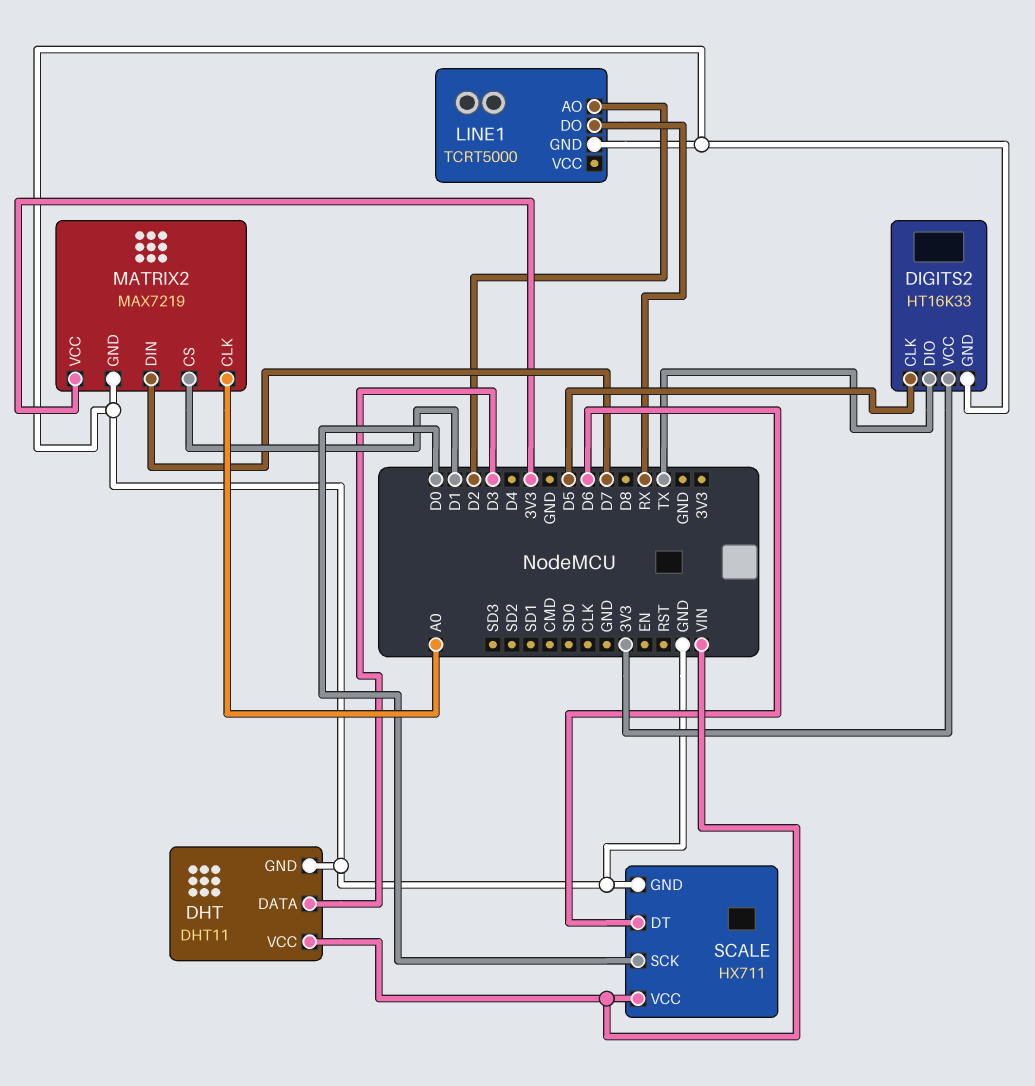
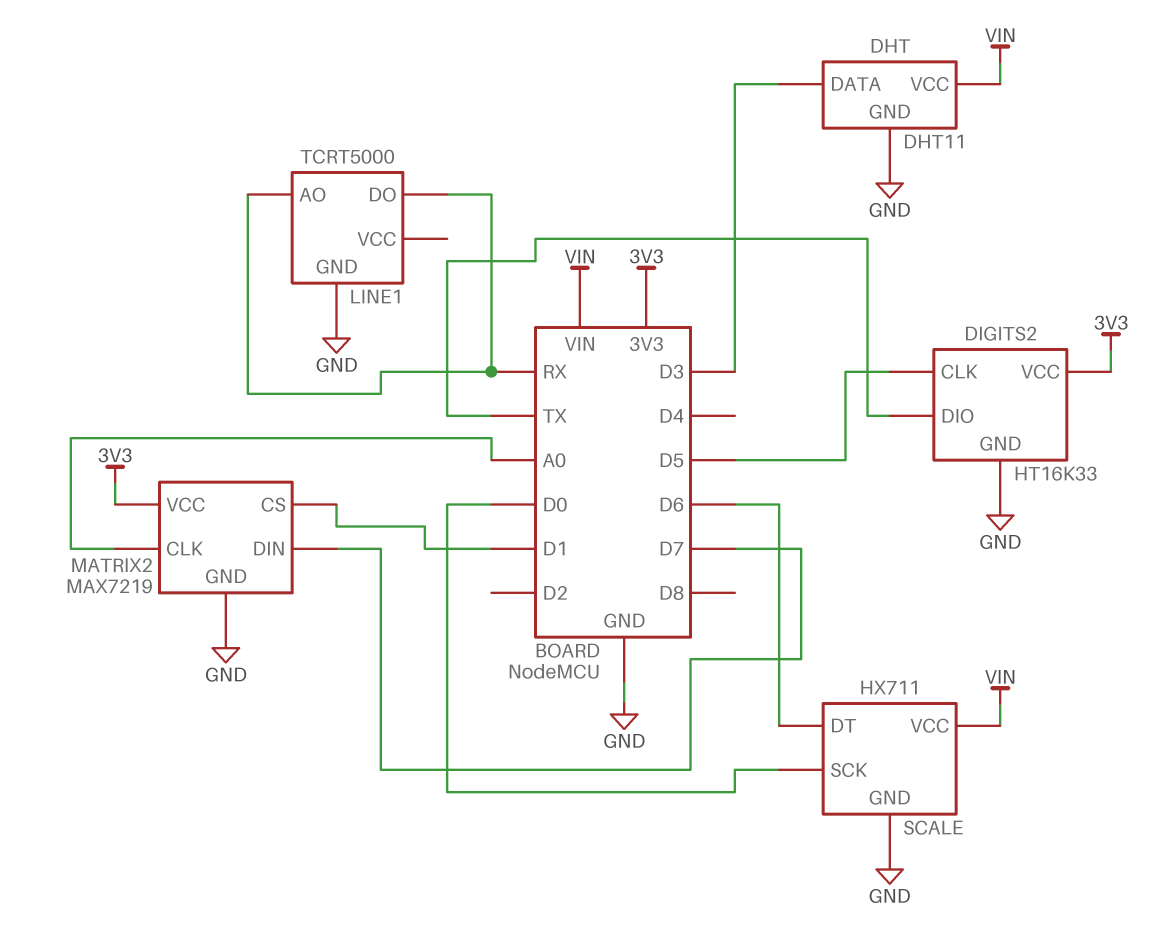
LINE1 pin AO: D2 -> RX

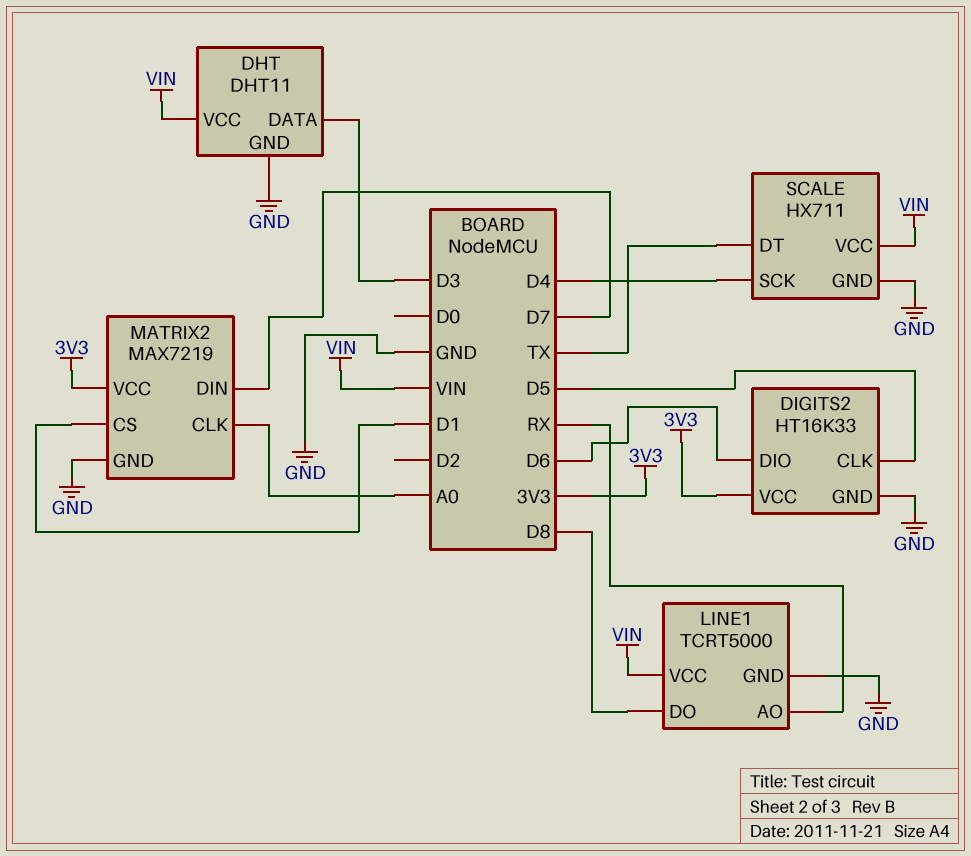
DIGITS2 pin DIO: TX -> D6
LINE1 pin DO: RX -> D8
LINE1 pin VCC: none -> VIN
SCALE pin DT: D6 -> TX
SCALE pin SCK: D0 -> D4

